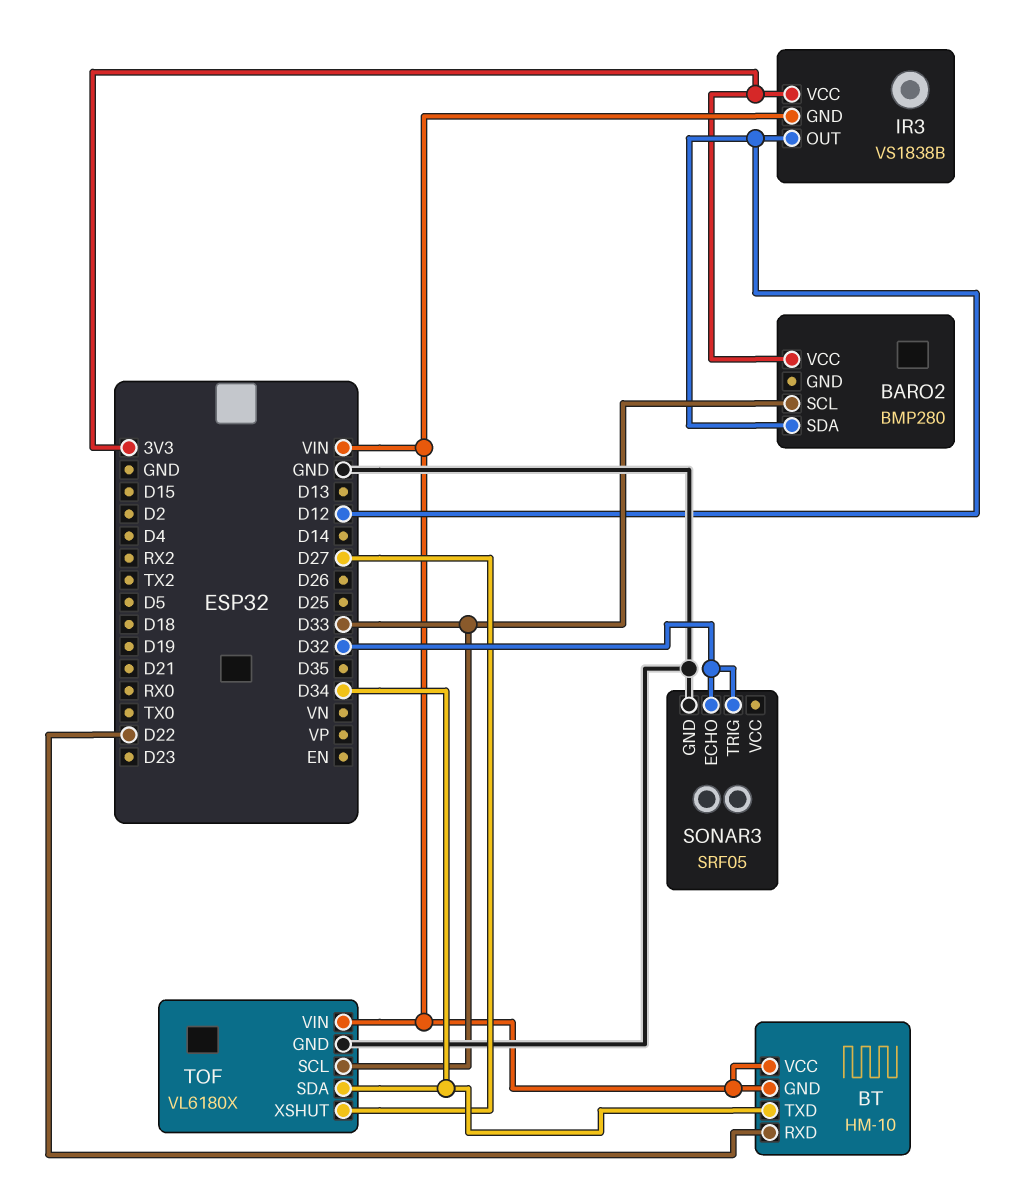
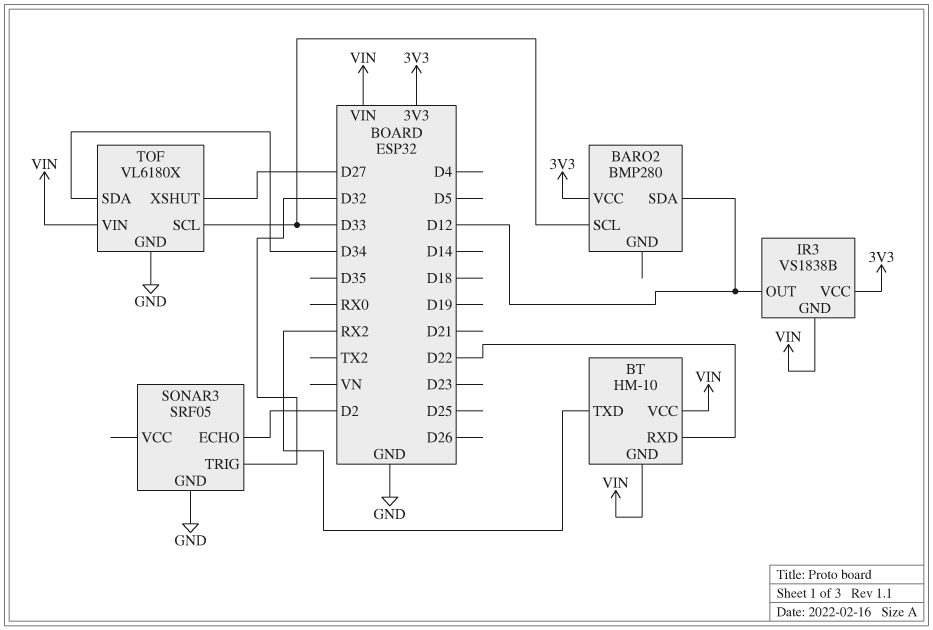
BT pin TXD: D34 -> RX2
SONAR3 pin ECHO: D32 -> D2

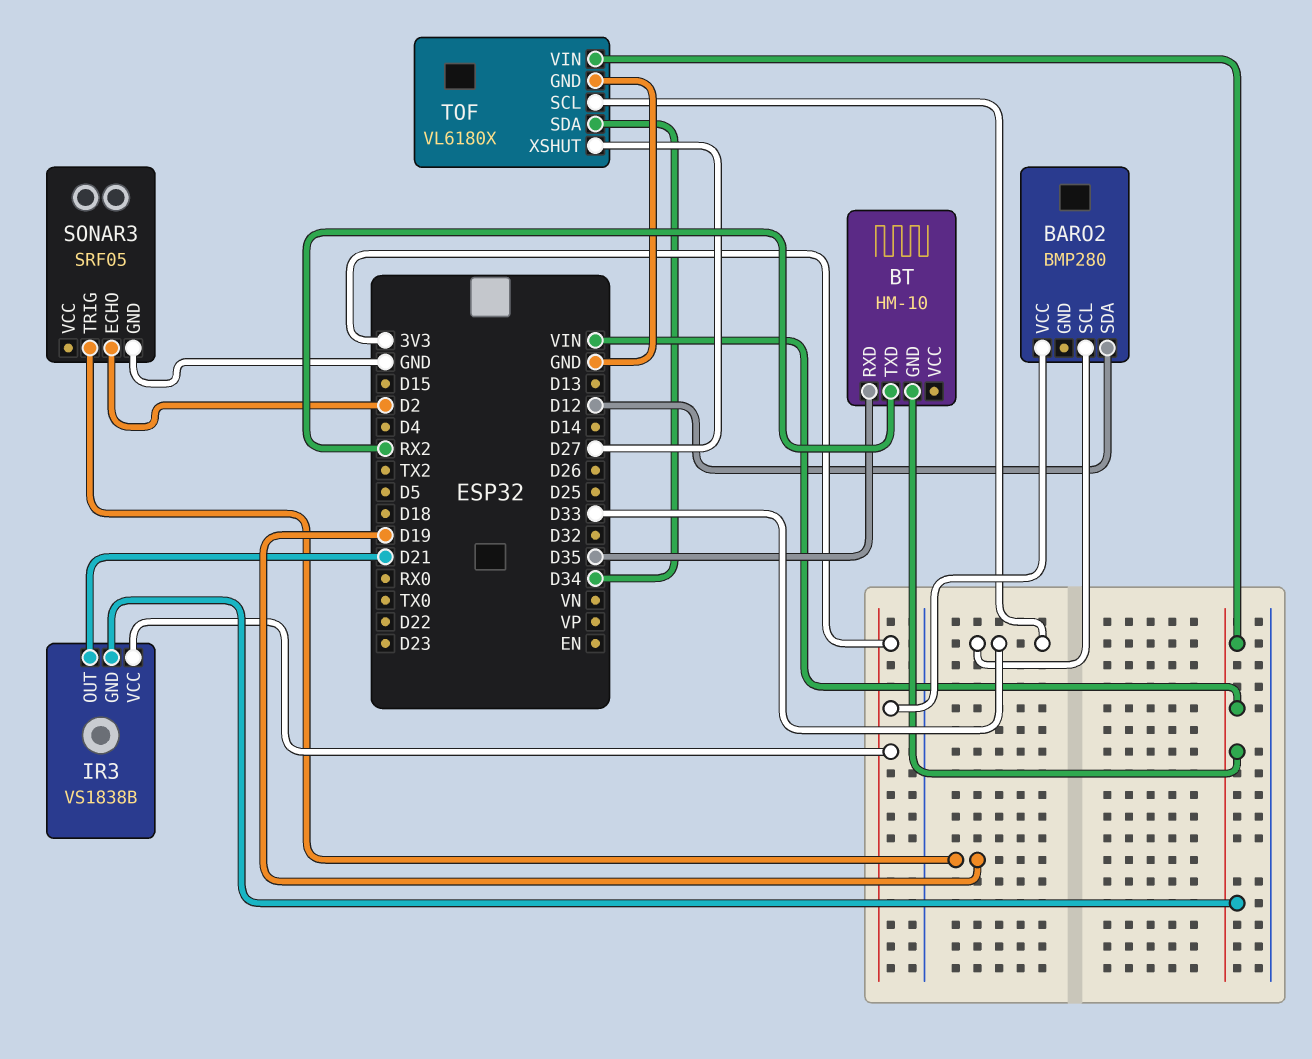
BT pin RXD: D22 -> D35
BT pin VCC: VIN -> none
IR3 pin OUT: D12 -> D21
SONAR3 pin TRIG: D32 -> D19

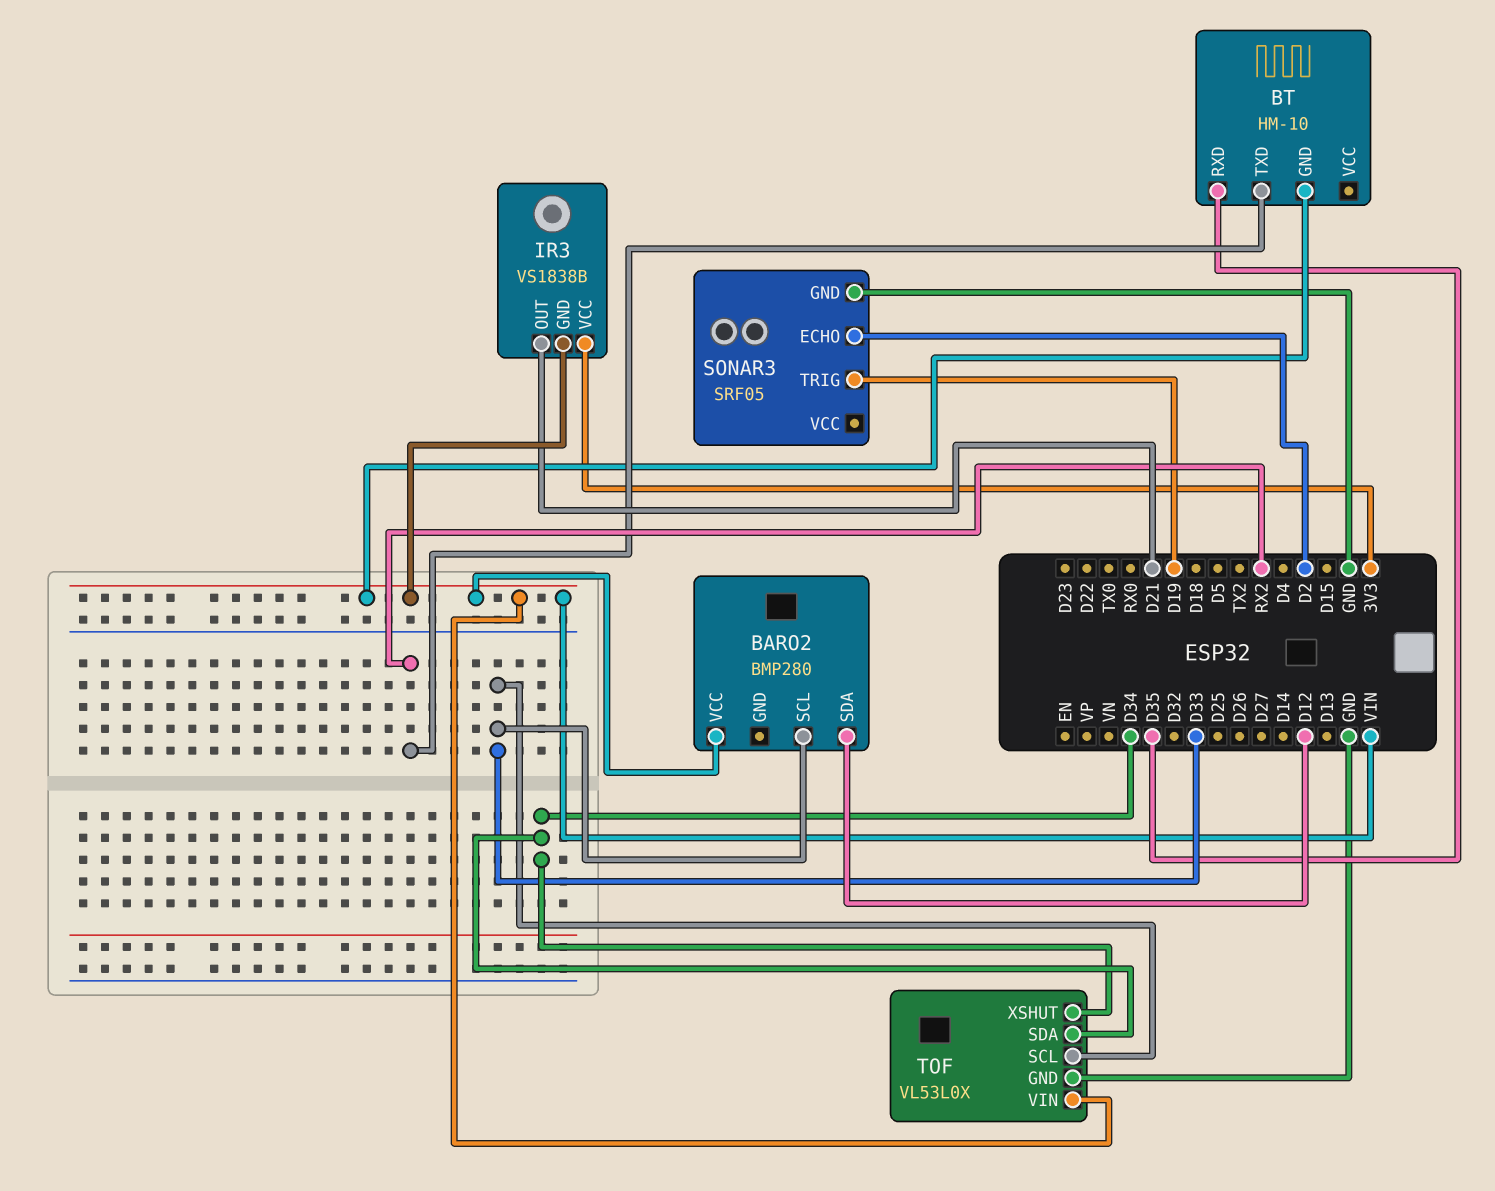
BARO2 pin VCC: 3V3 -> VIN
TOF: VL6180X -> VL53L0X
TOF pin XSHUT: D27 -> D34

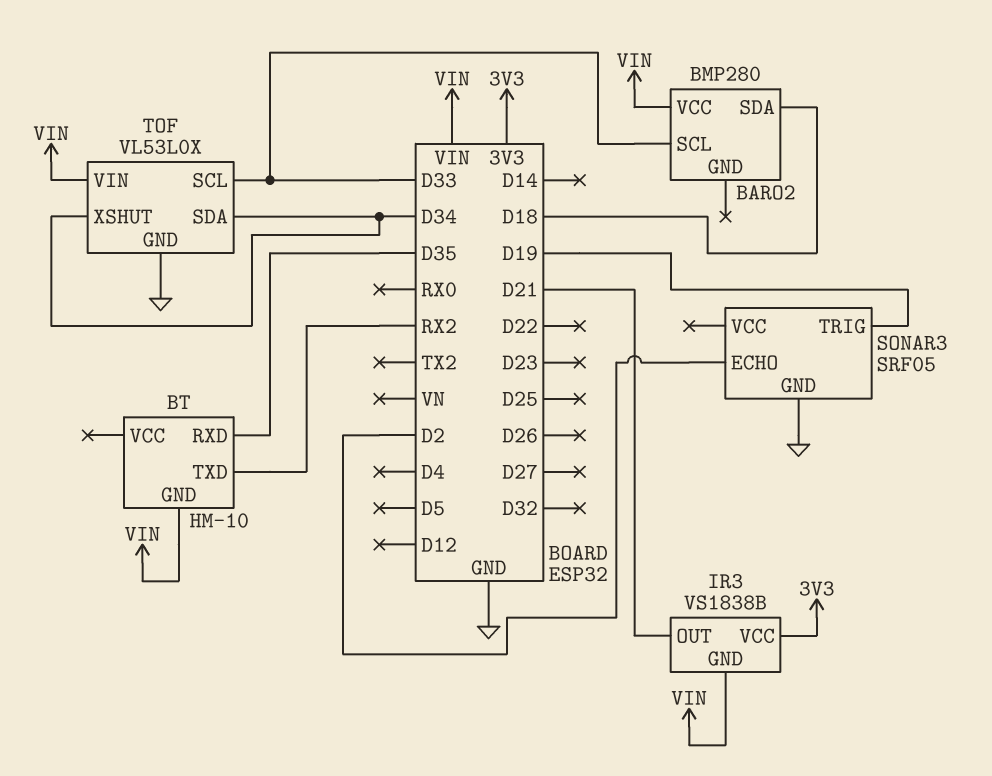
BARO2 pin SDA: D12 -> D18

